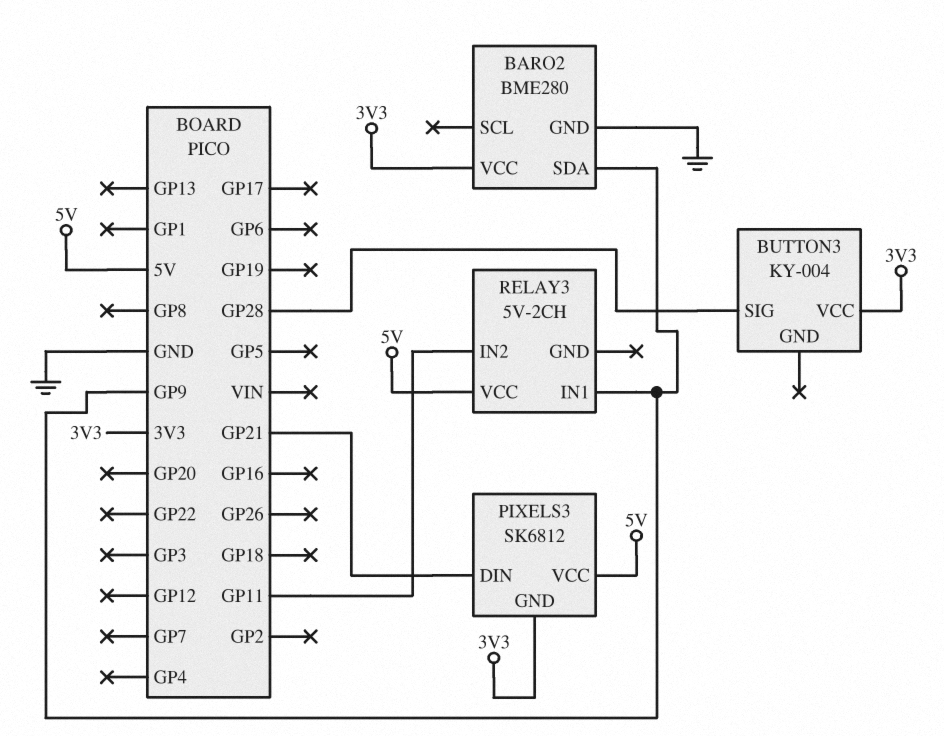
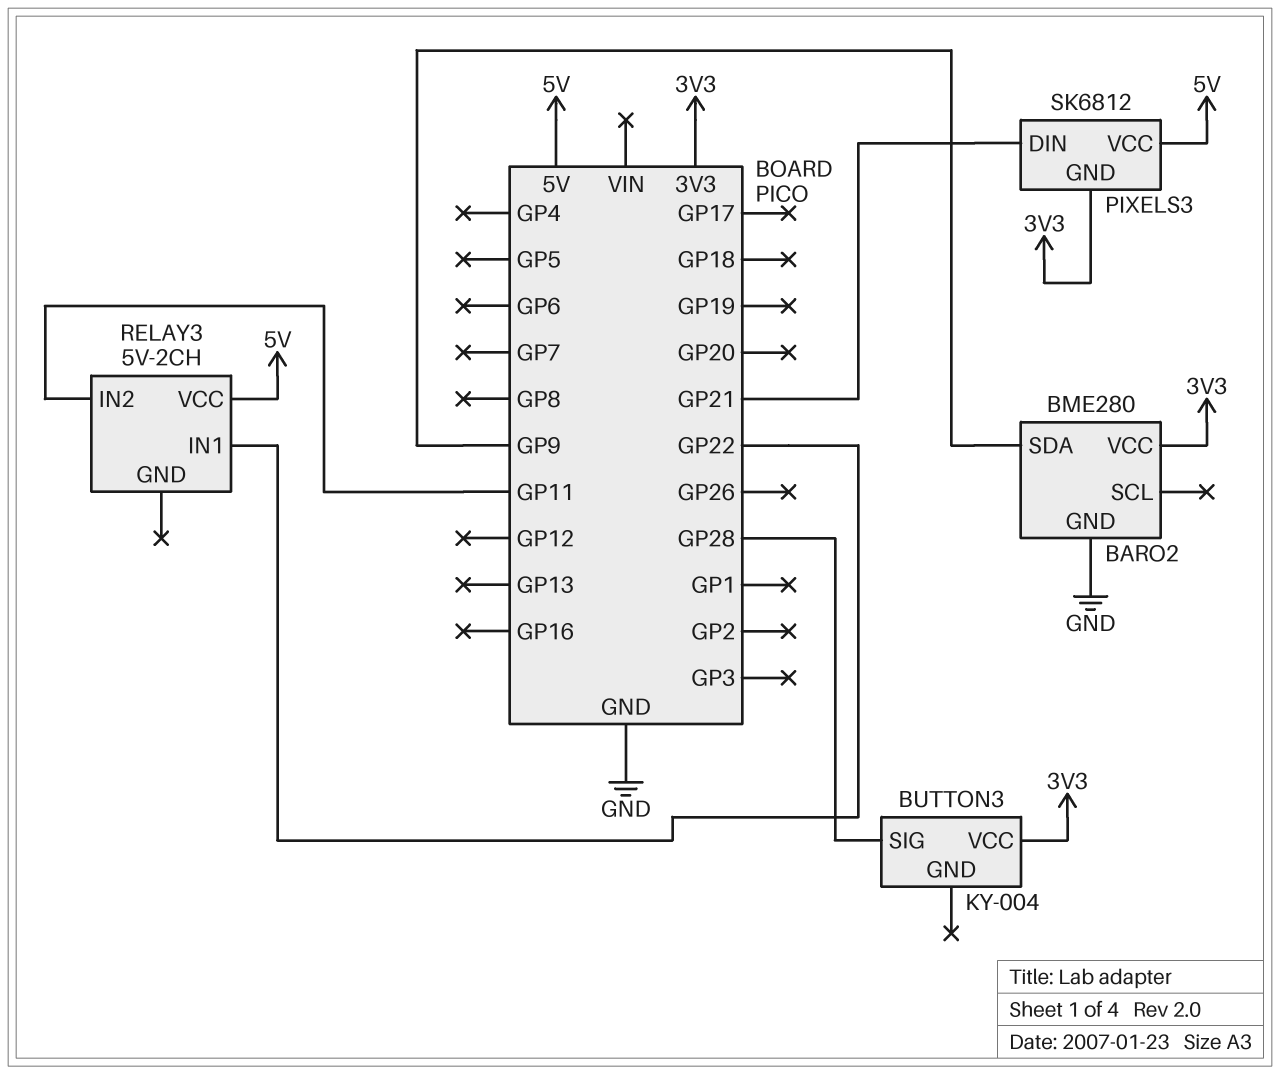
RELAY3 pin IN1: GP9 -> GP22

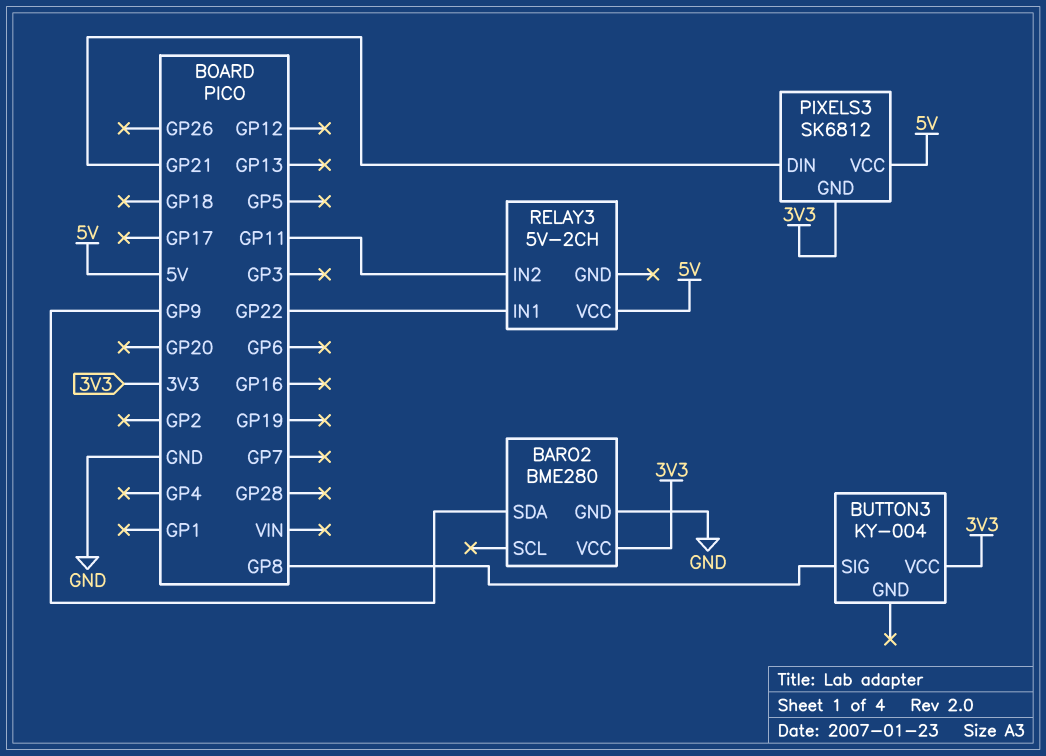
BUTTON3 pin SIG: GP28 -> GP8

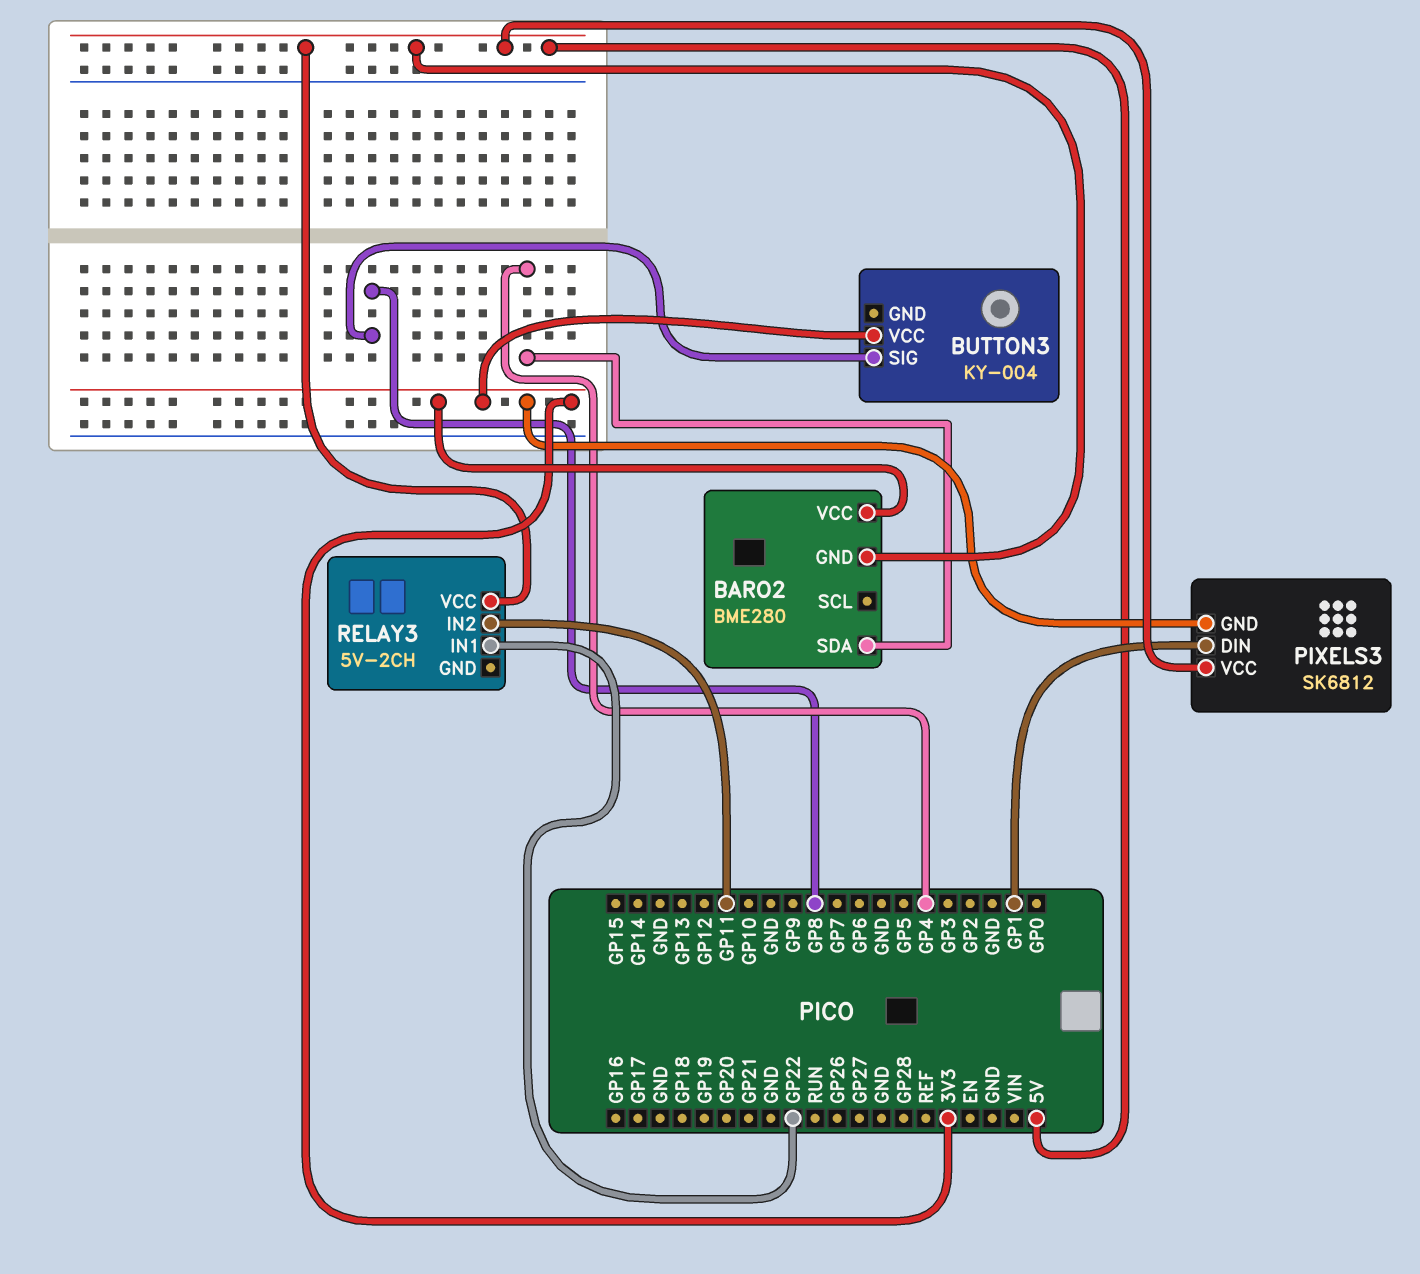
BARO2 pin GND: GND -> 5V
BARO2 pin SDA: GP9 -> GP4
PIXELS3 pin DIN: GP21 -> GP1

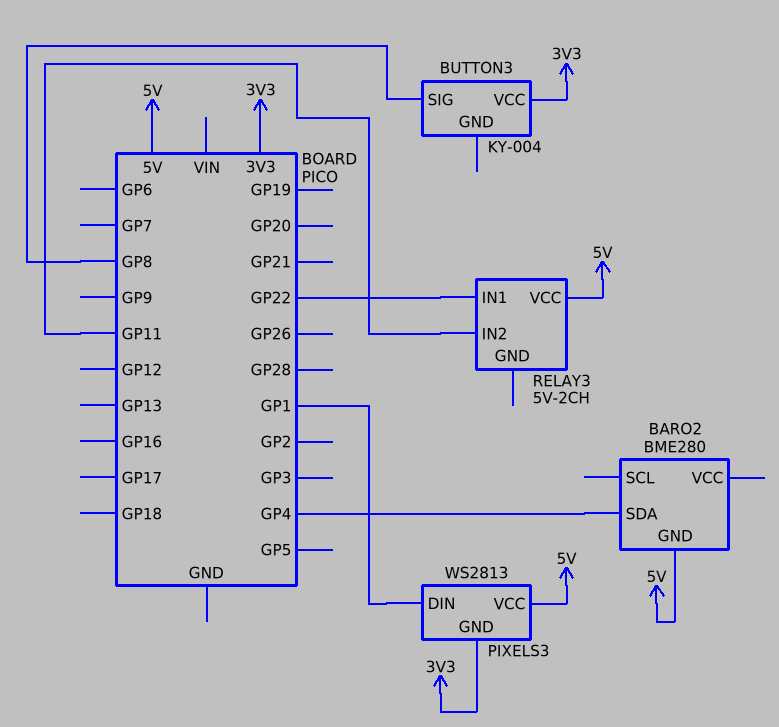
BARO2 pin VCC: 3V3 -> none
PIXELS3: SK6812 -> WS2813

